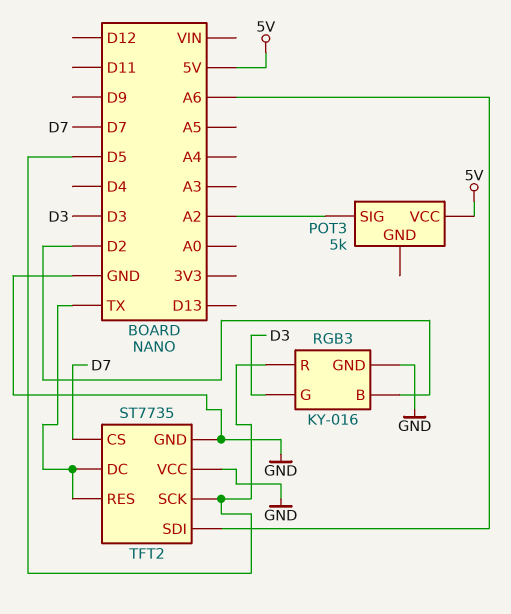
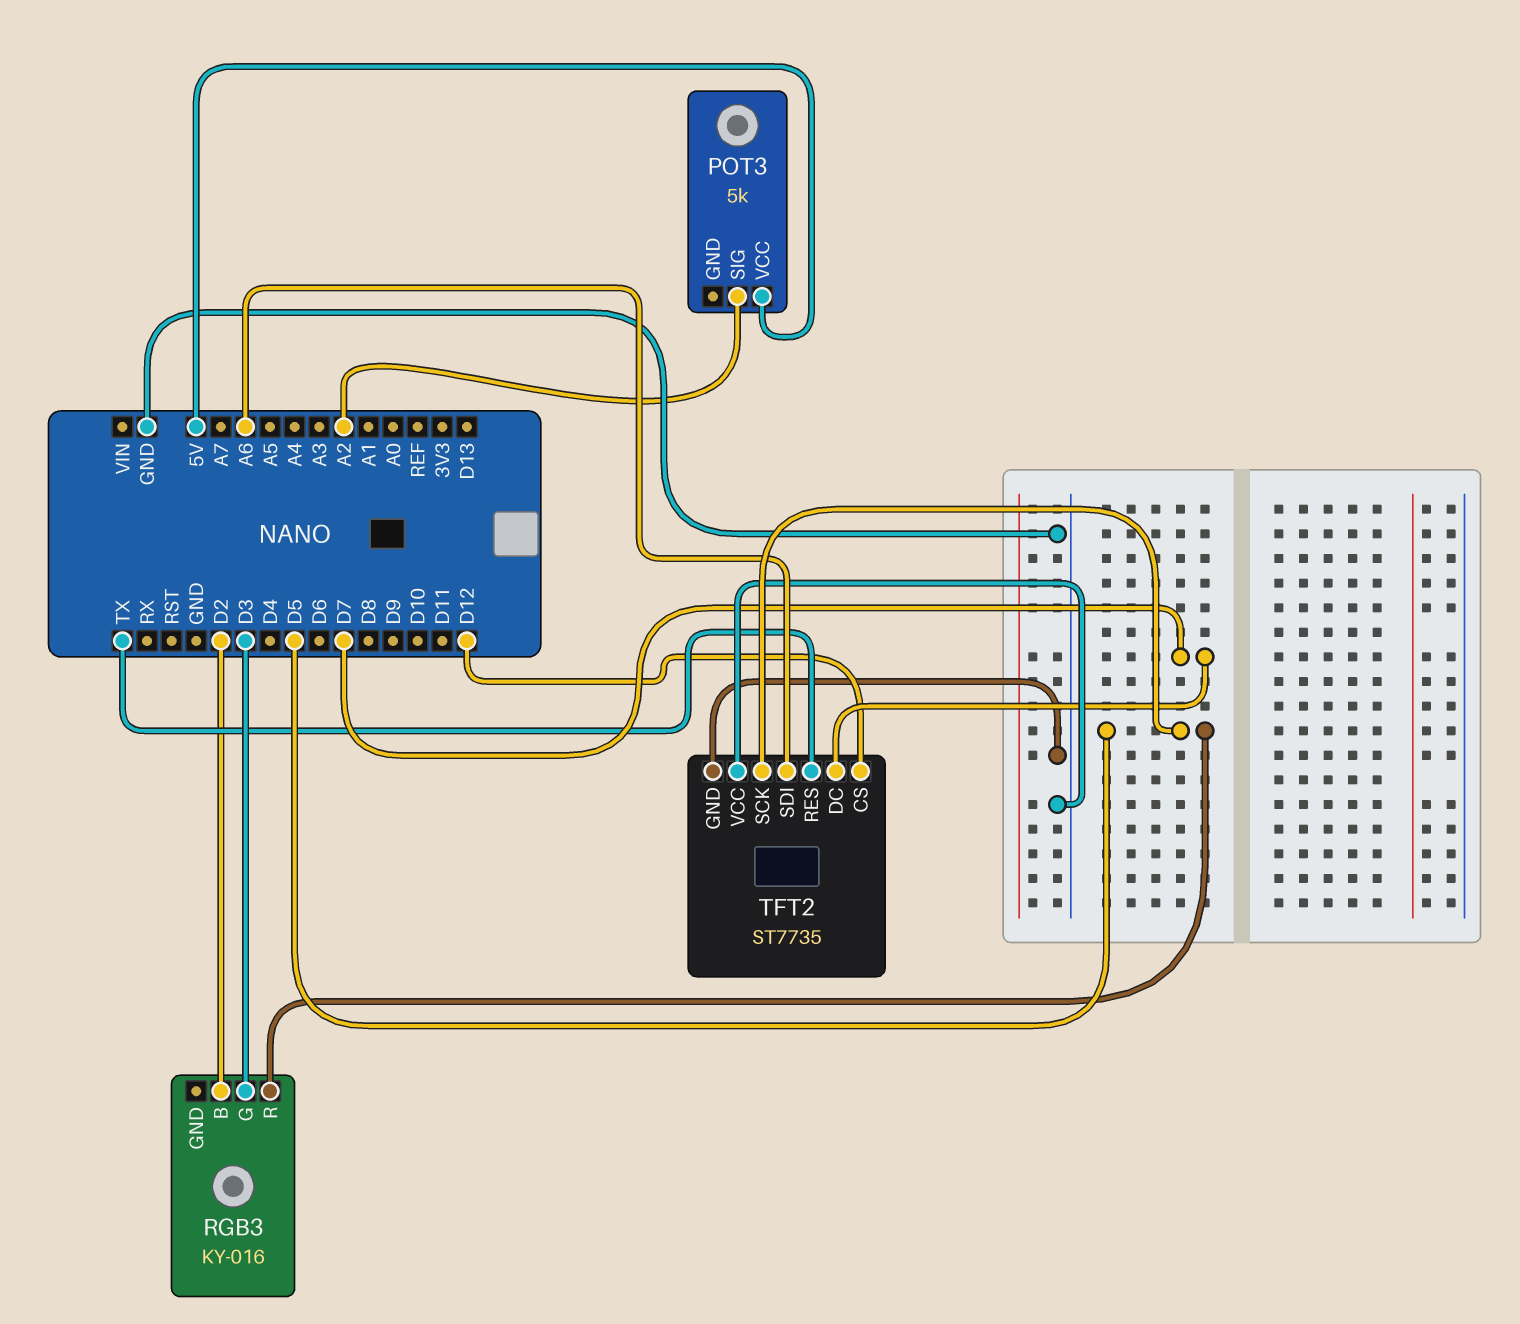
RGB3 pin GND: GND -> none
TFT2 pin CS: D7 -> D12
TFT2 pin DC: TX -> D7

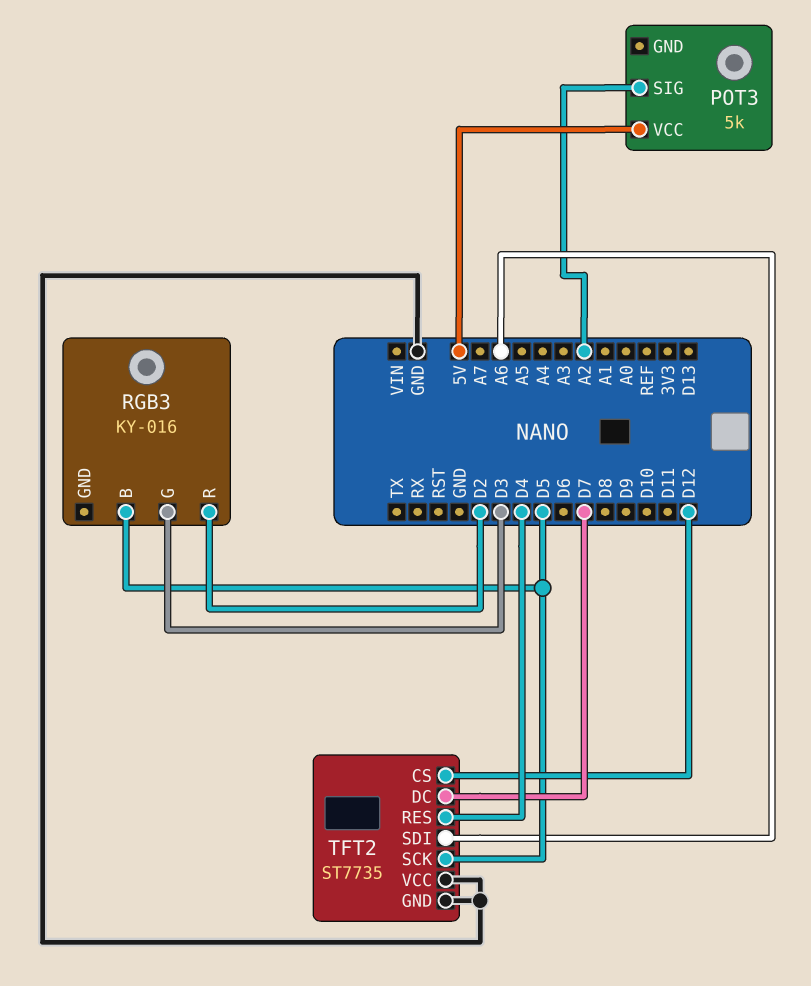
RGB3 pin B: D2 -> D5
RGB3 pin R: D5 -> D2
TFT2 pin RES: TX -> D4

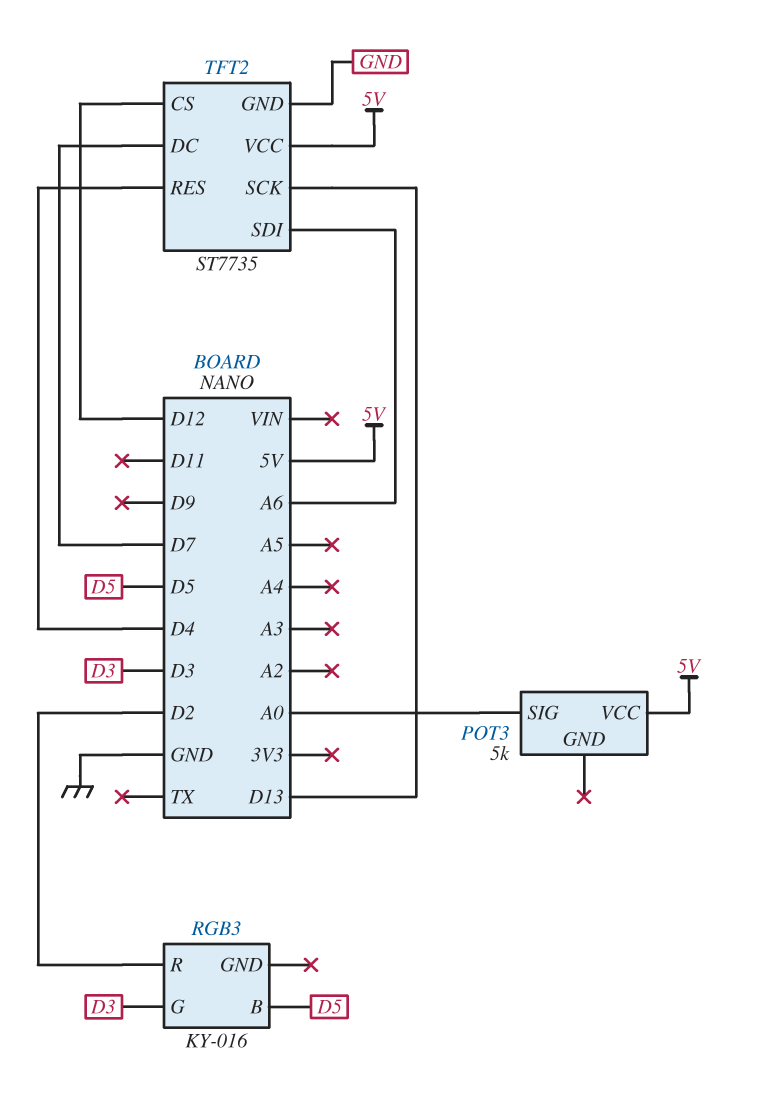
POT3 pin SIG: A2 -> A0
TFT2 pin SCK: D5 -> D13
TFT2 pin VCC: GND -> 5V

